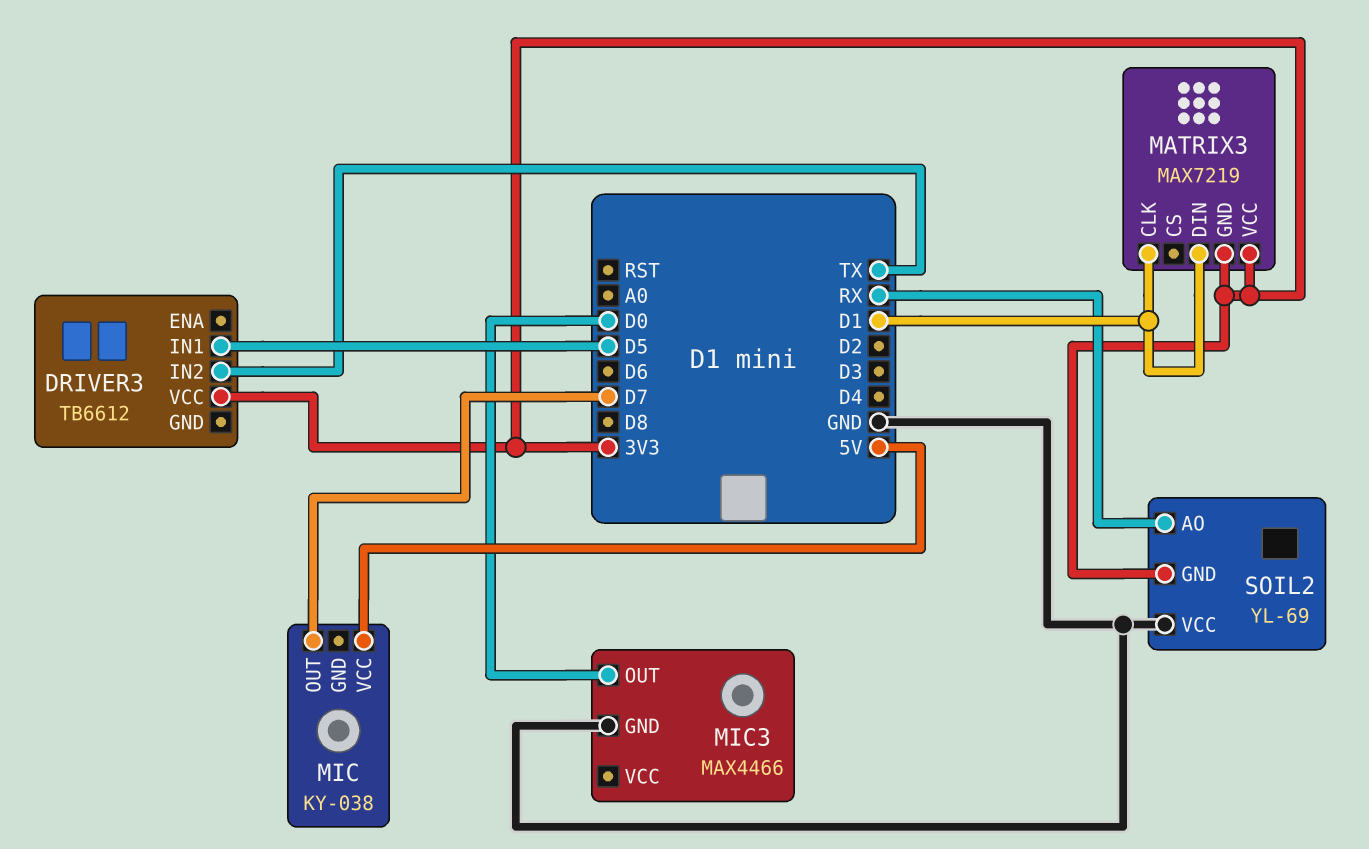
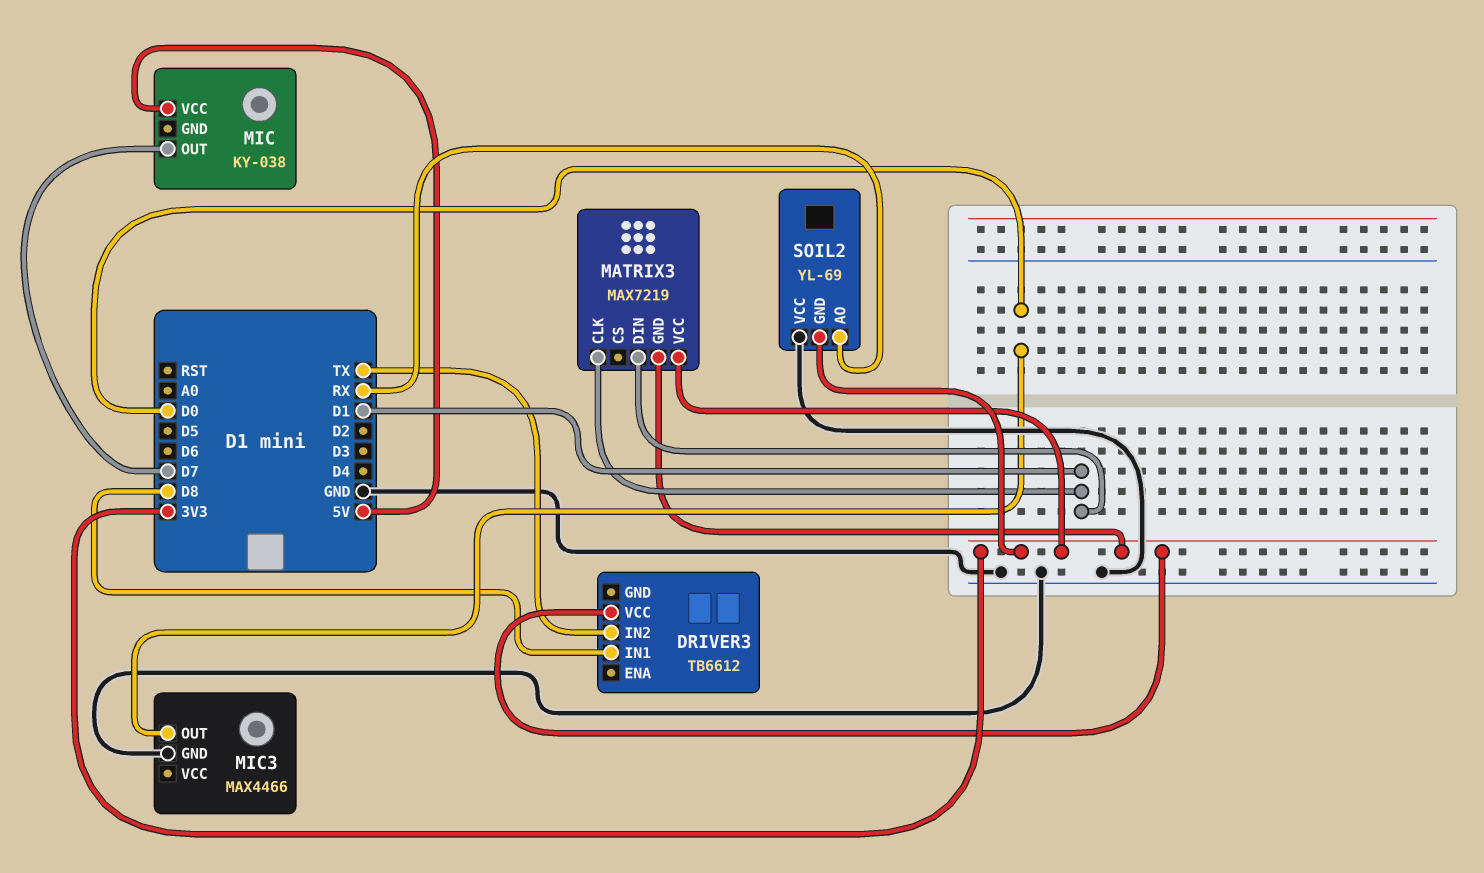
DRIVER3 pin IN1: D5 -> D8

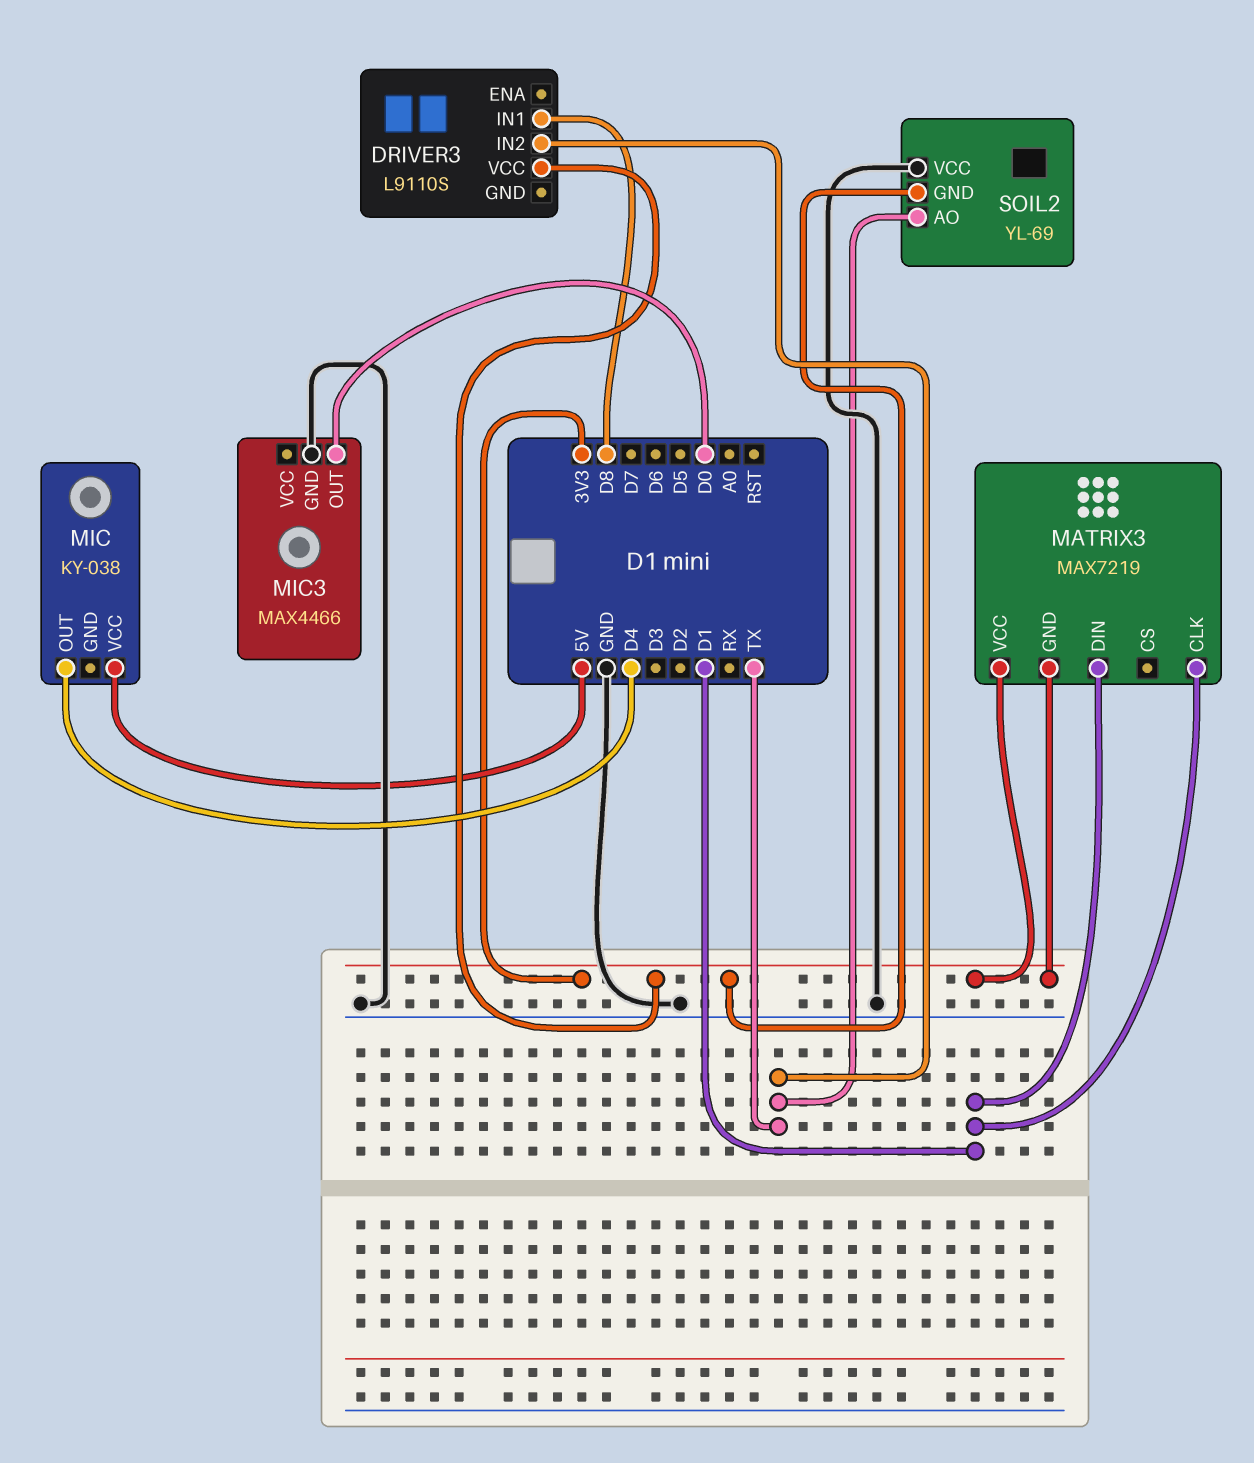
DRIVER3: TB6612 -> L9110S
MIC pin OUT: D7 -> D4
SOIL2 pin AO: RX -> TX

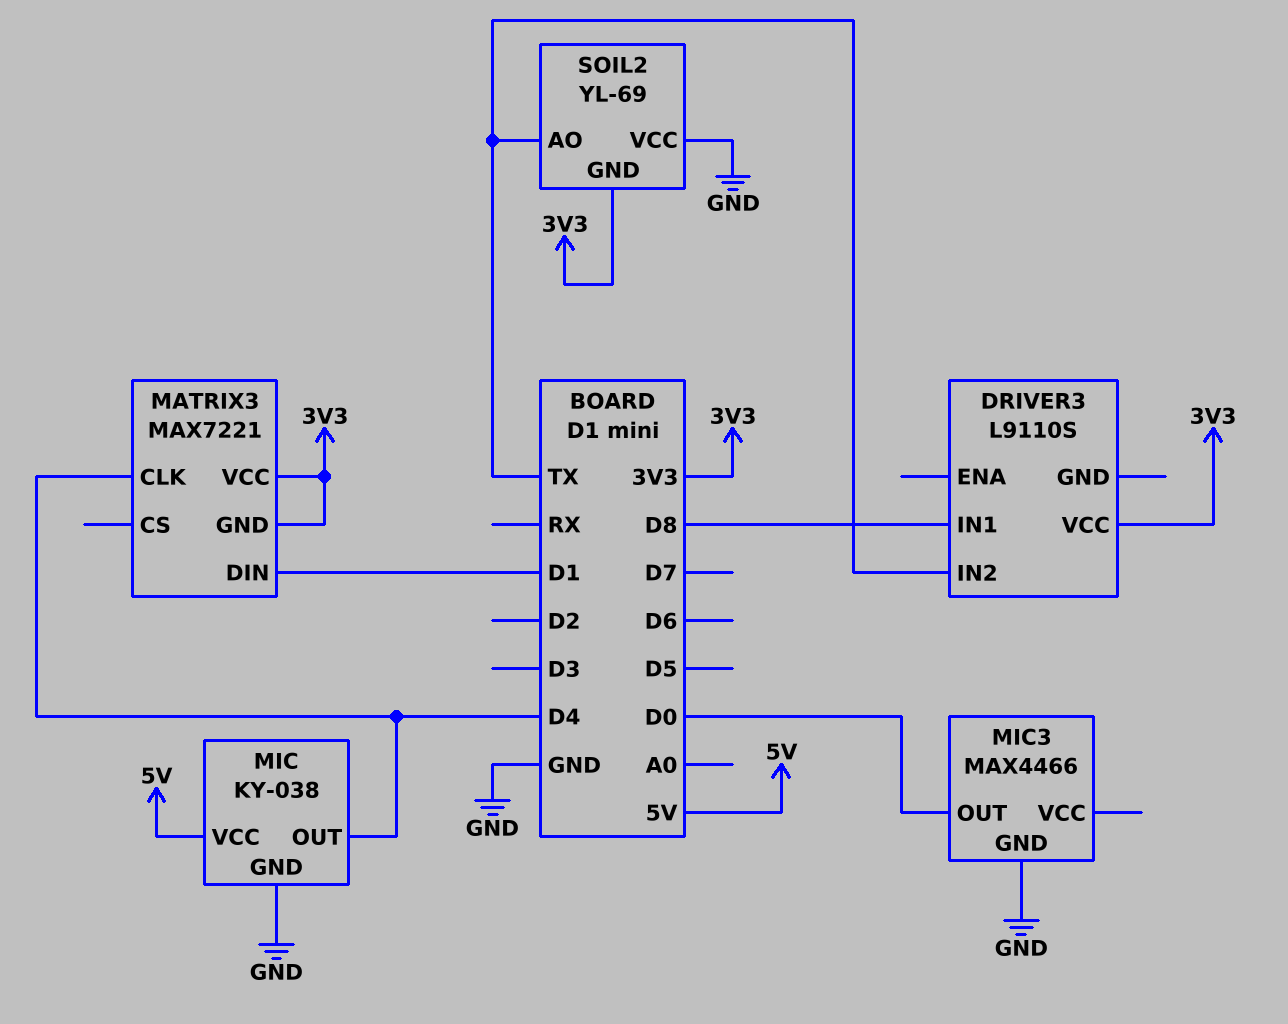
MATRIX3: MAX7219 -> MAX7221
MATRIX3 pin CLK: D1 -> D4
MIC pin GND: none -> GND

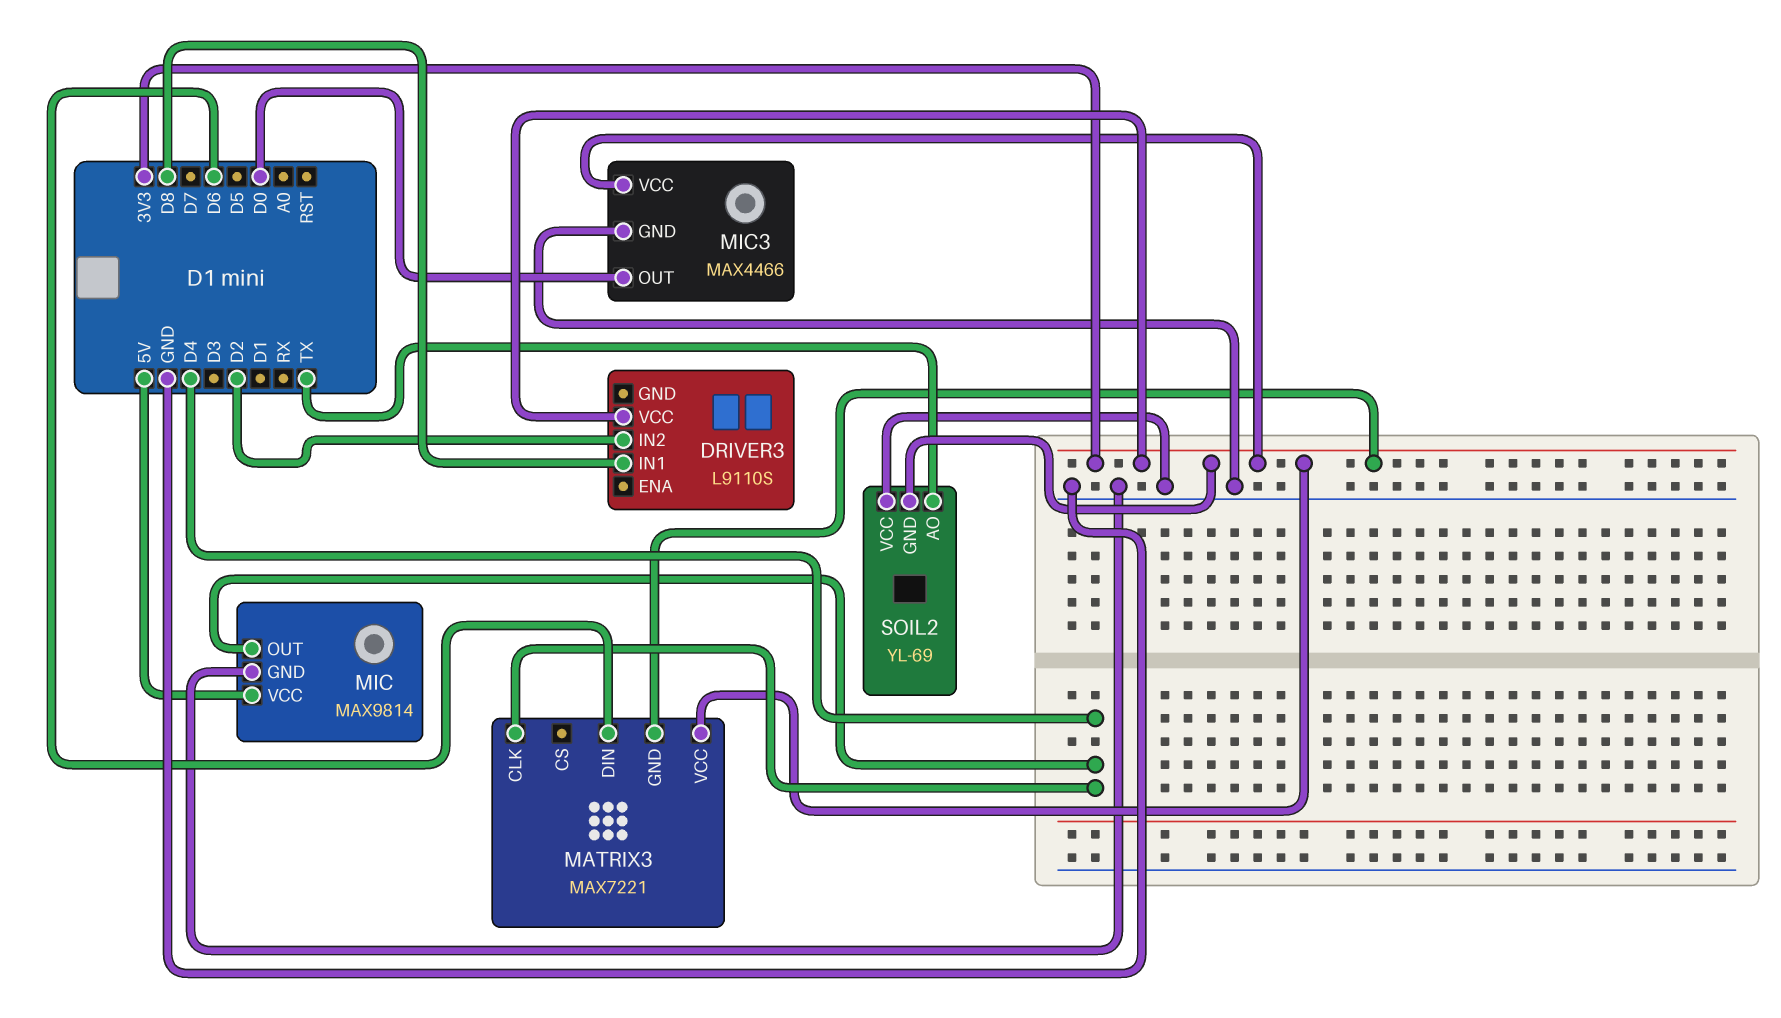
DRIVER3 pin IN2: TX -> D2
MATRIX3 pin DIN: D1 -> D6
MIC: KY-038 -> MAX9814
MIC3 pin VCC: none -> 3V3

